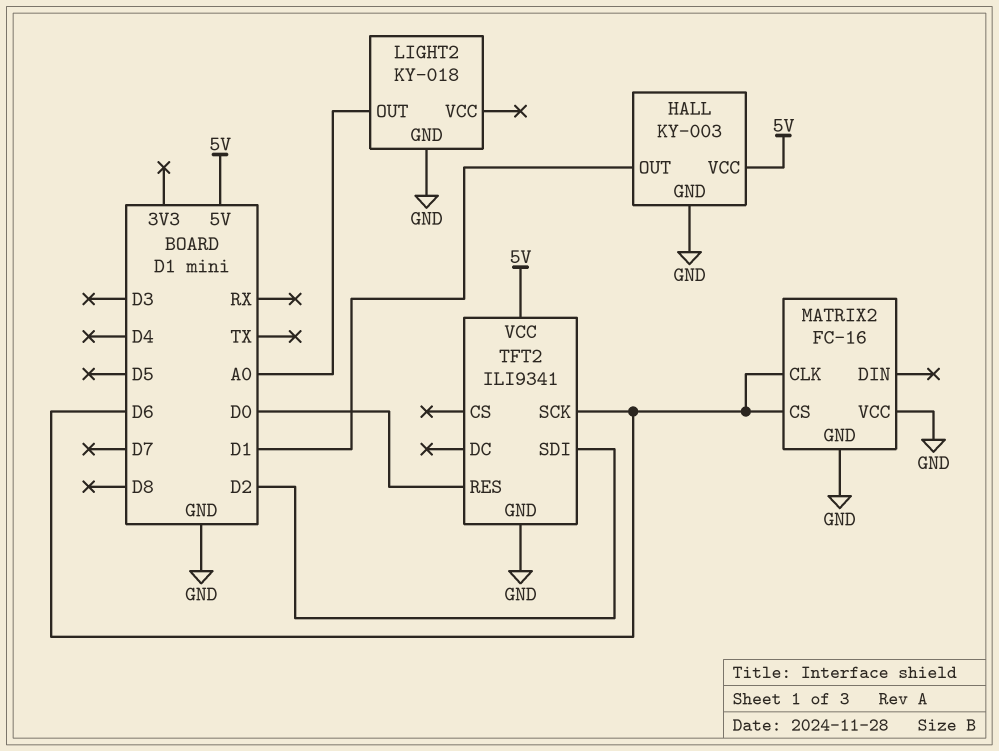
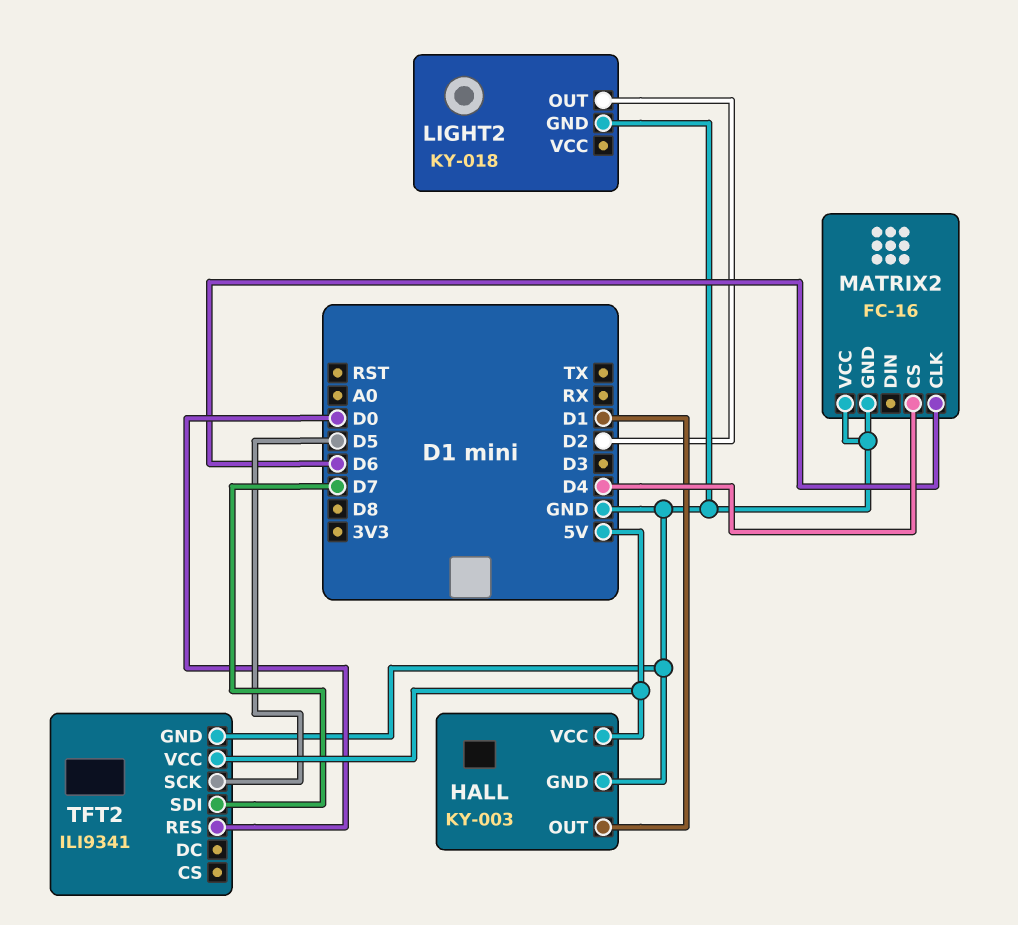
LIGHT2 pin OUT: A0 -> D2
MATRIX2 pin CS: D6 -> D4
TFT2 pin SCK: D6 -> D5
TFT2 pin SDI: D2 -> D7

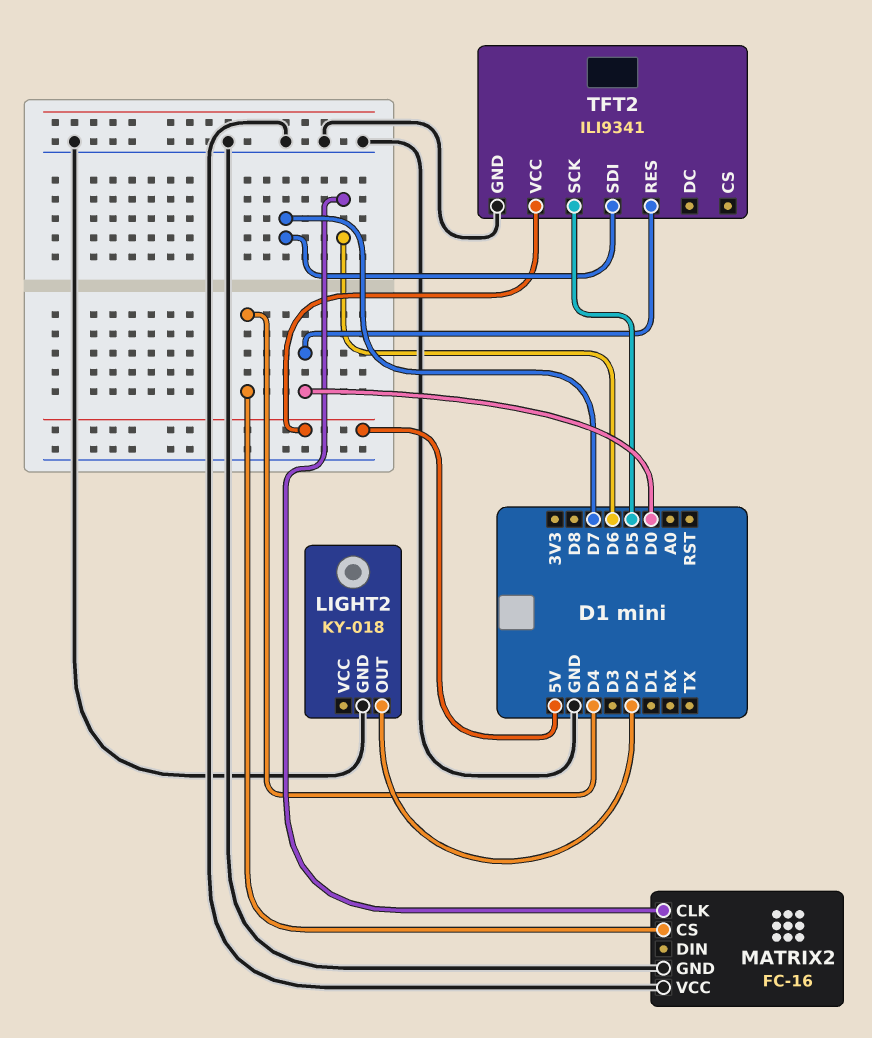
HALL: KY-003 -> none
HALL pin GND: GND -> none
HALL pin OUT: D1 -> none
HALL pin VCC: 5V -> none

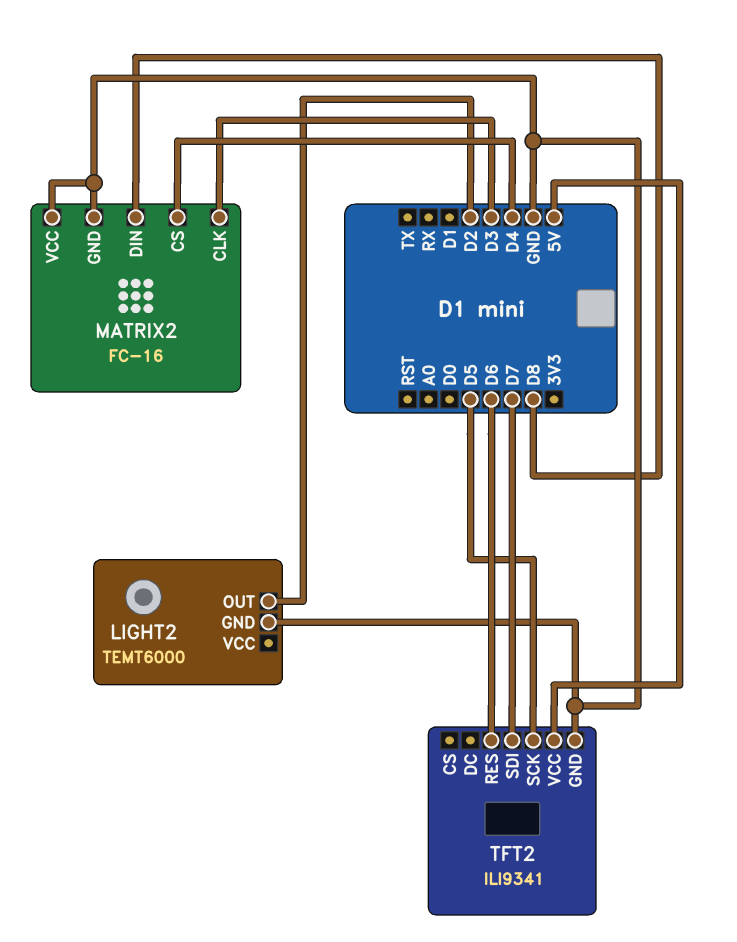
LIGHT2: KY-018 -> TEMT6000
MATRIX2 pin CLK: D6 -> D3
MATRIX2 pin DIN: none -> D8
TFT2 pin RES: D0 -> D6

